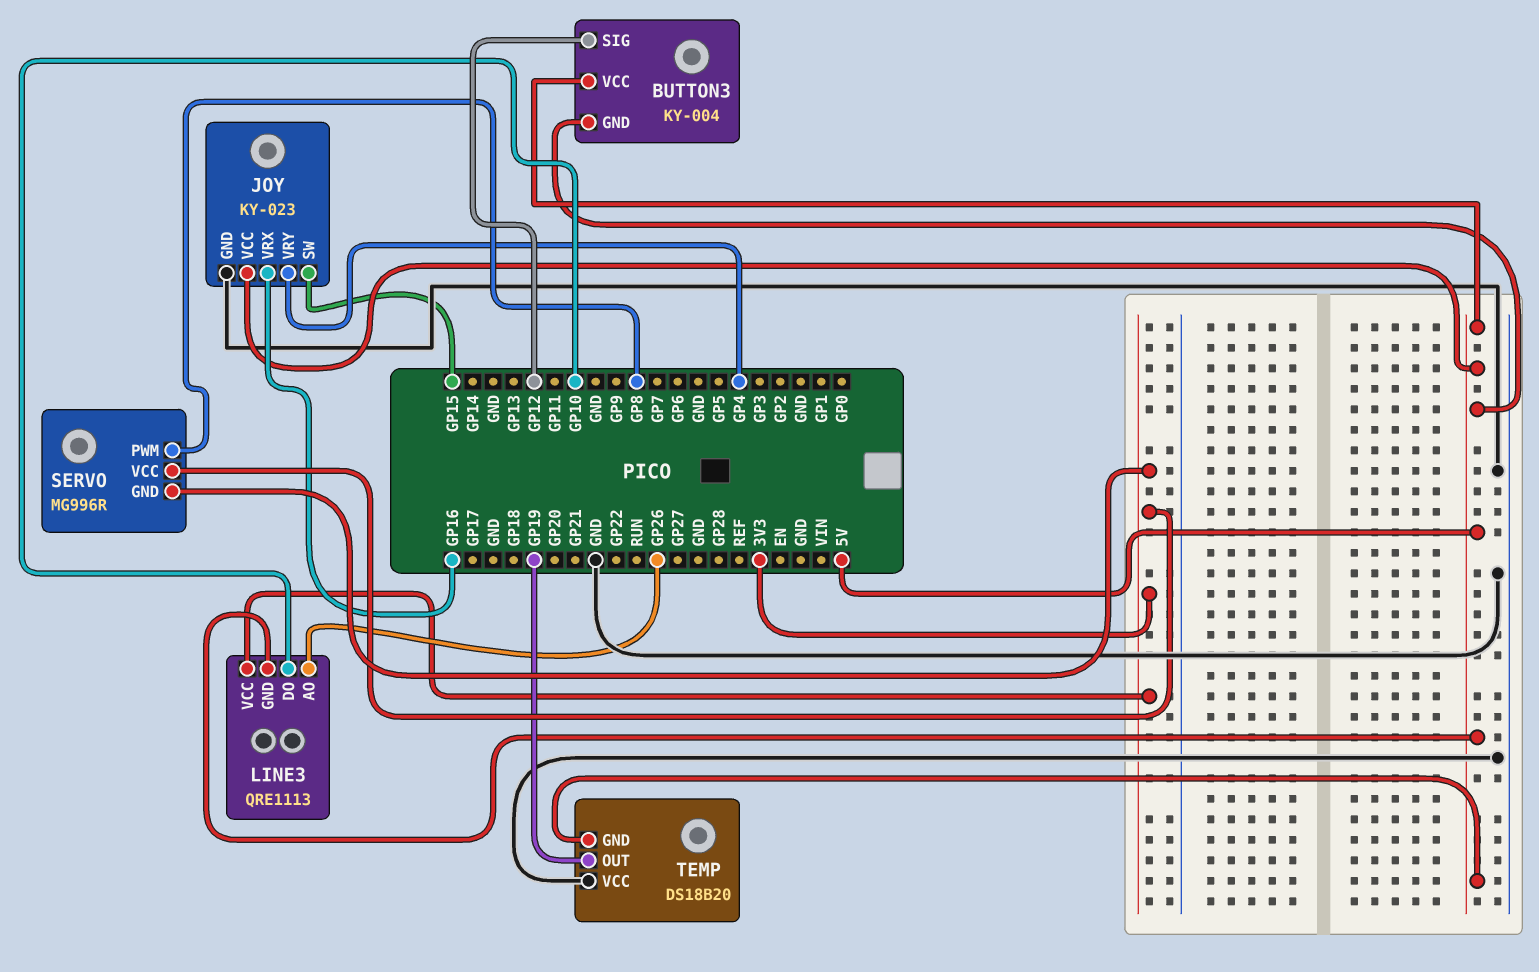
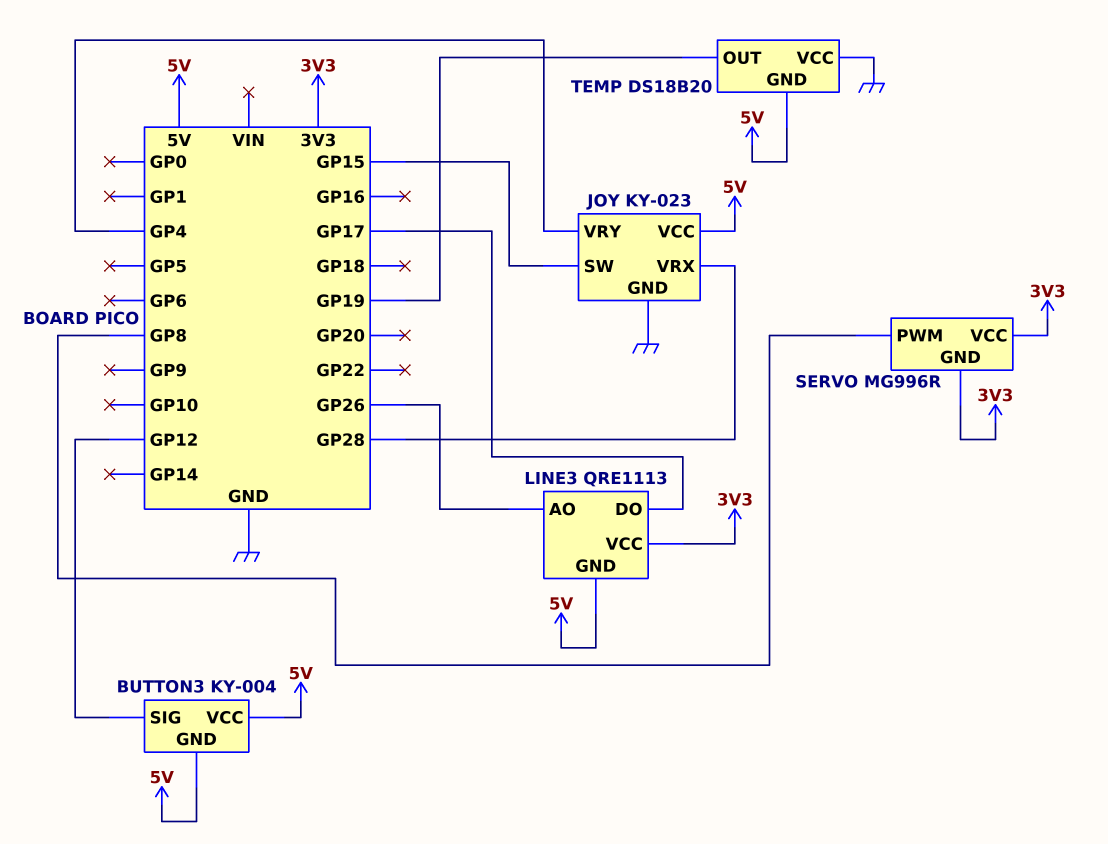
JOY pin VRX: GP16 -> GP28
LINE3 pin DO: GP10 -> GP17

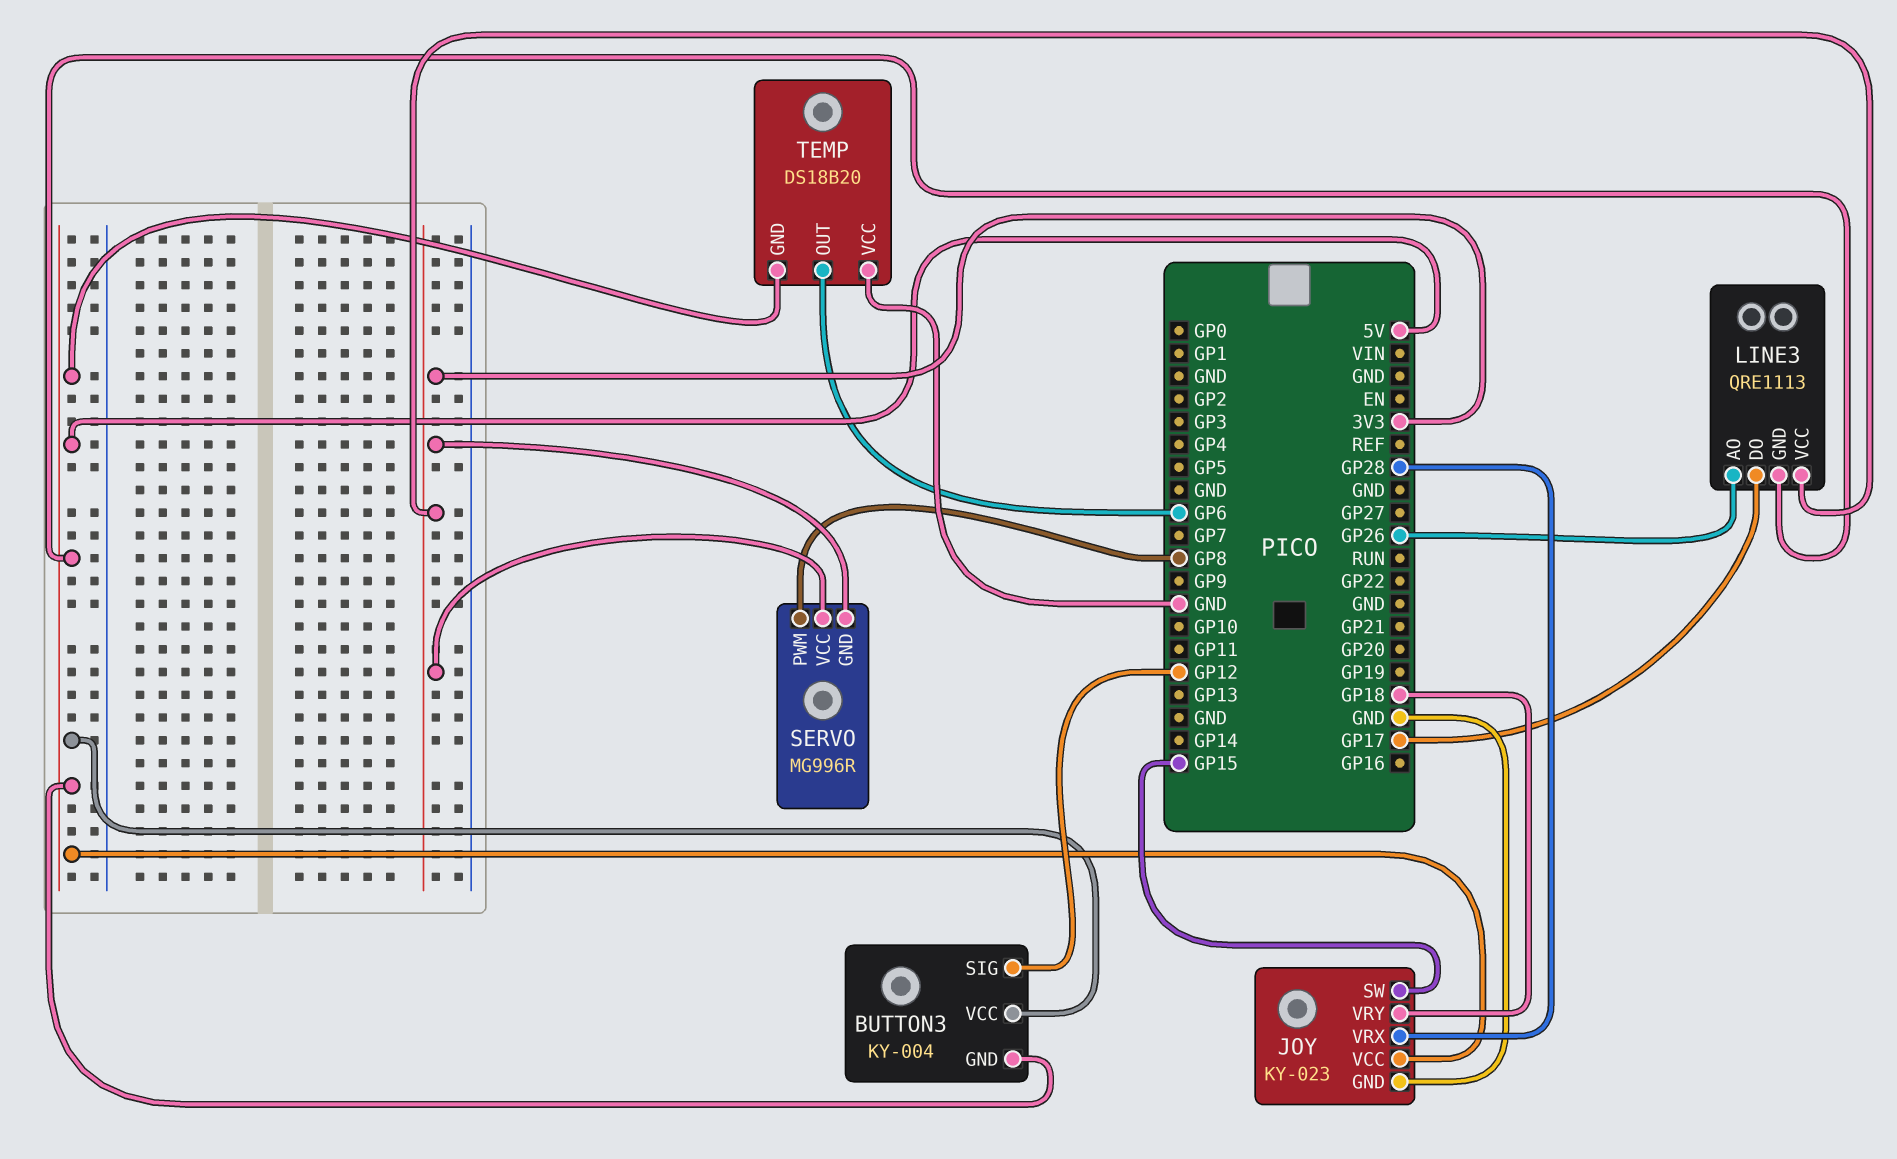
JOY pin VRY: GP4 -> GP18
TEMP pin OUT: GP19 -> GP6

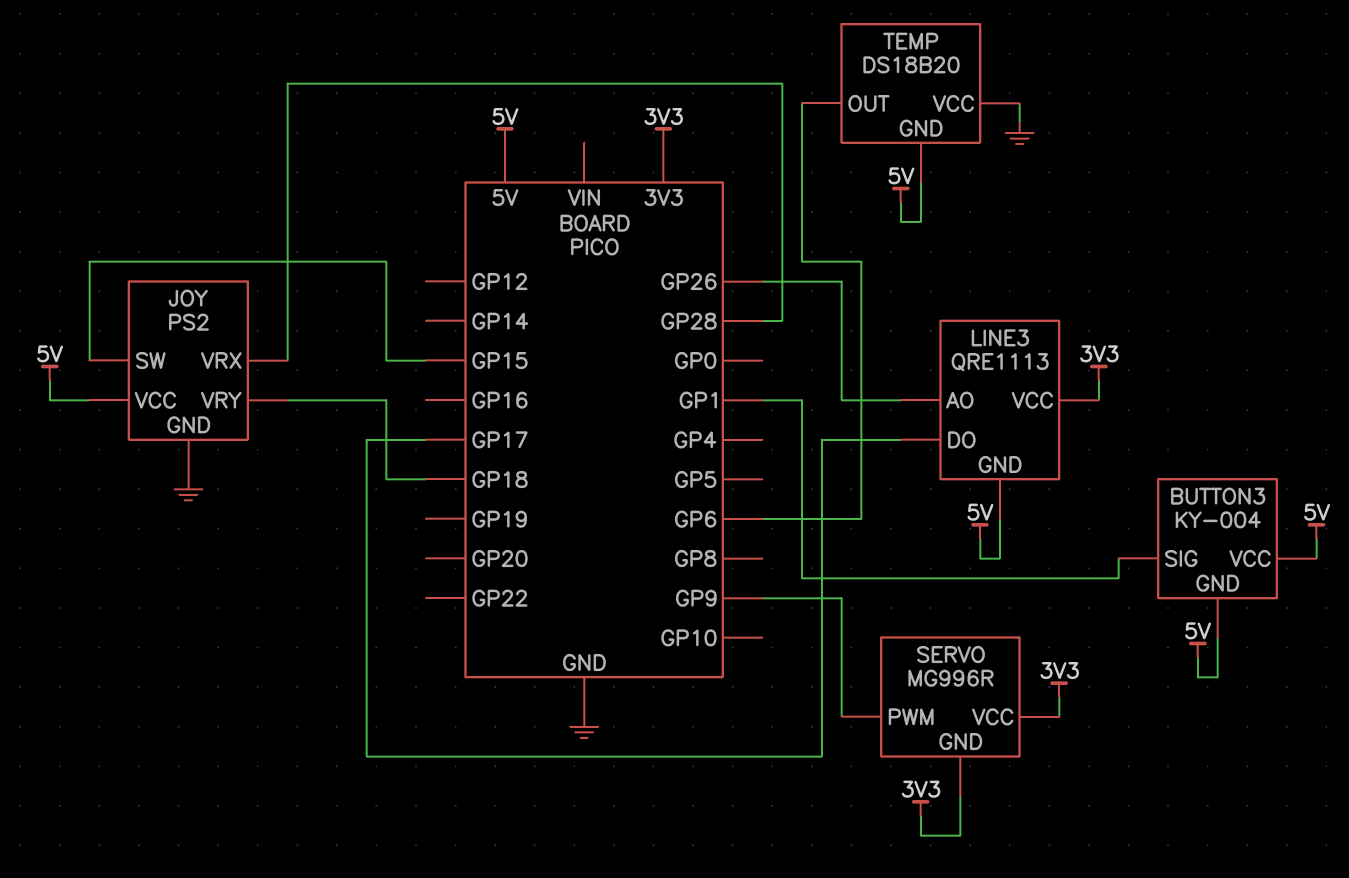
BUTTON3 pin SIG: GP12 -> GP1
JOY: KY-023 -> PS2
SERVO pin PWM: GP8 -> GP9

